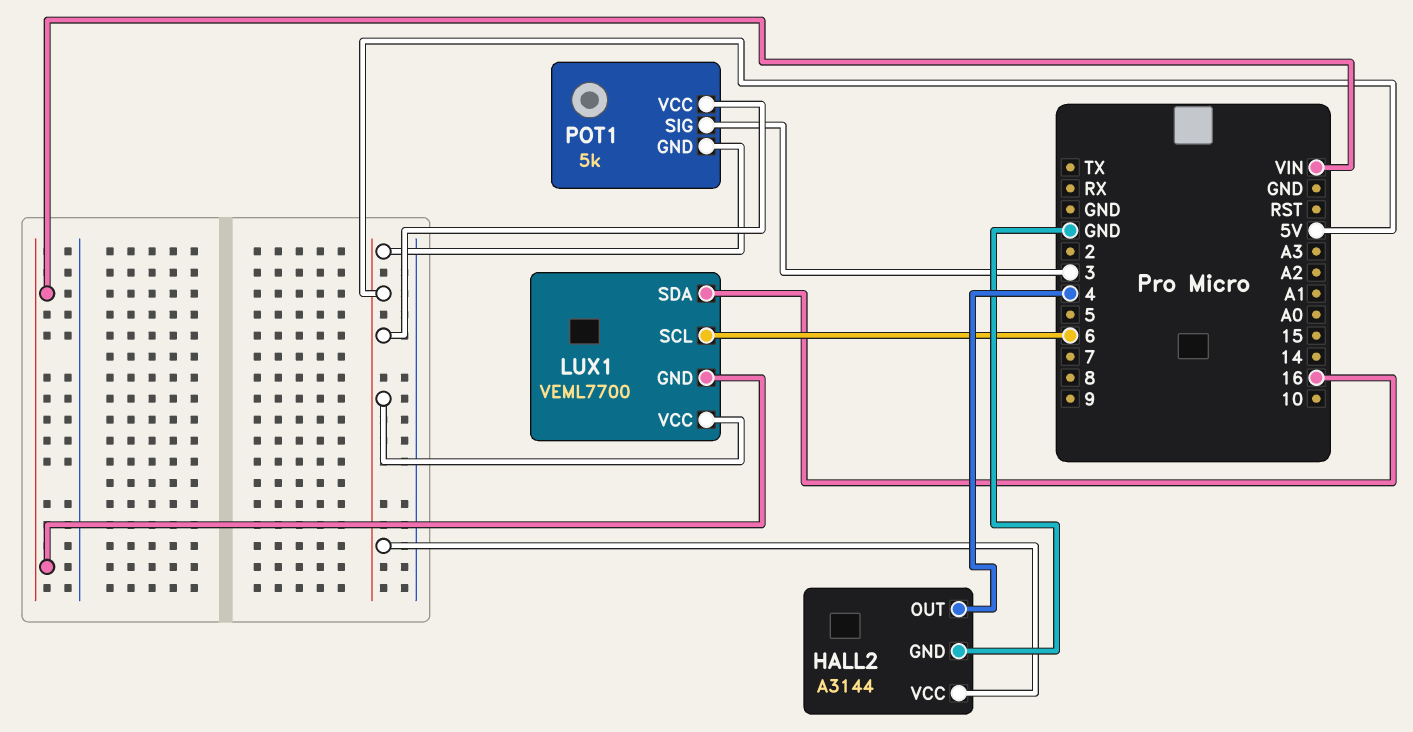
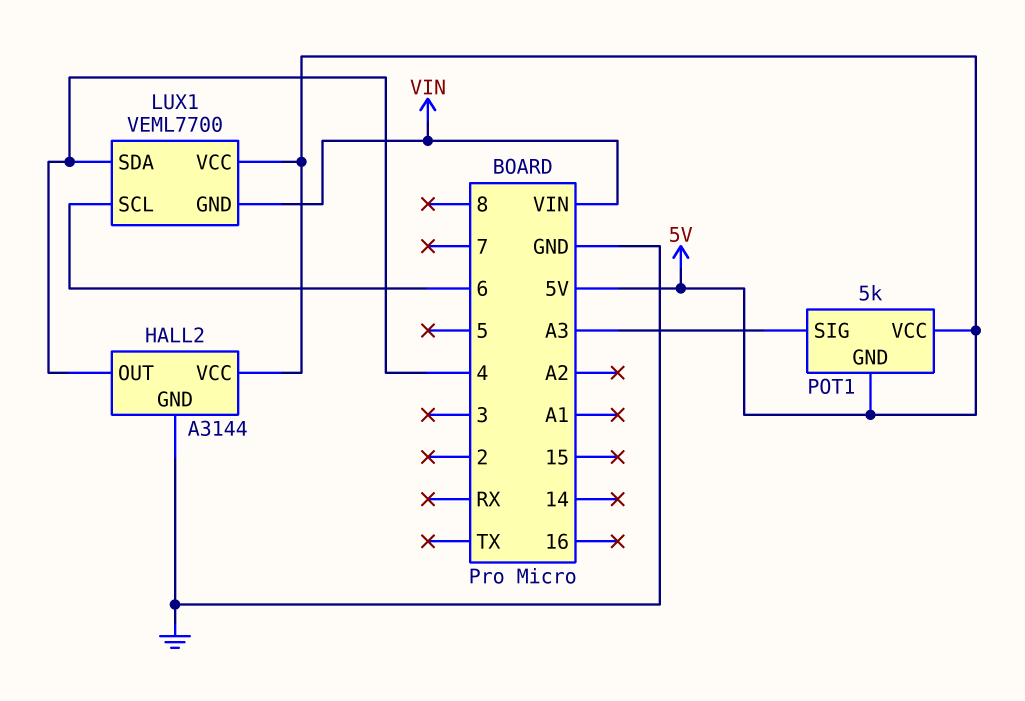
LUX1 pin SDA: 16 -> 4
POT1 pin SIG: 3 -> A3

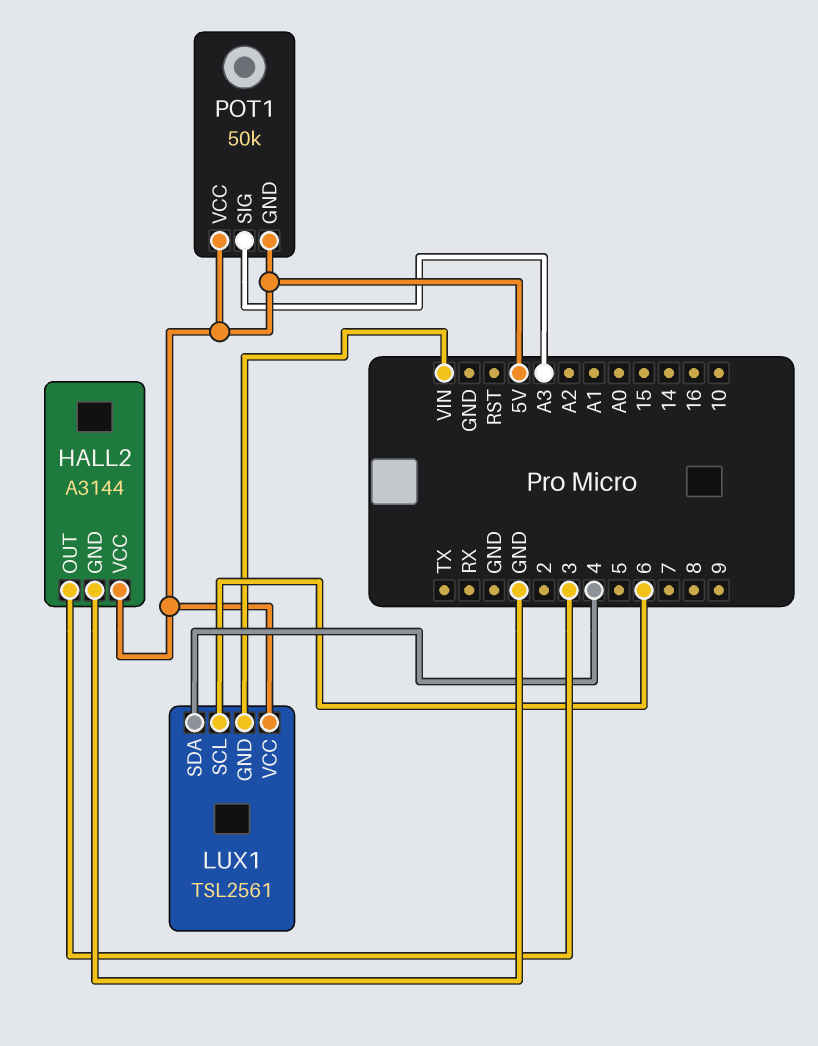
HALL2 pin OUT: 4 -> 3
LUX1: VEML7700 -> TSL2561
POT1: 5k -> 50k

